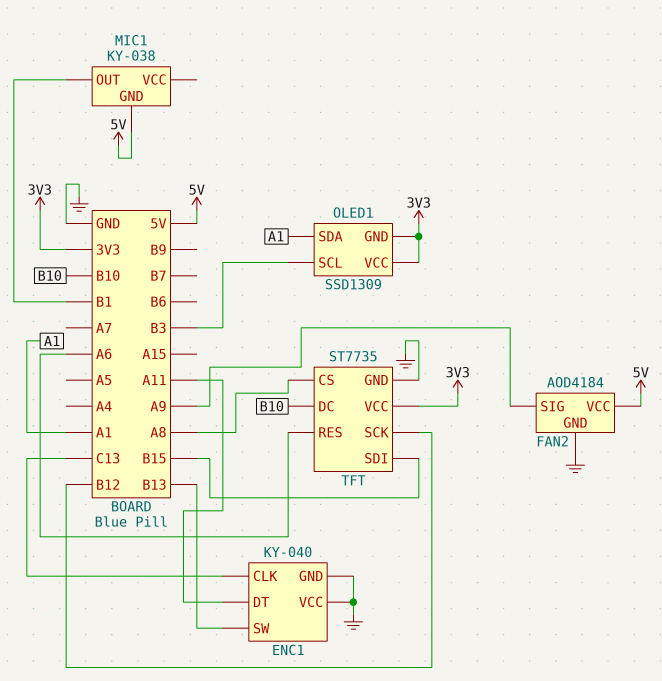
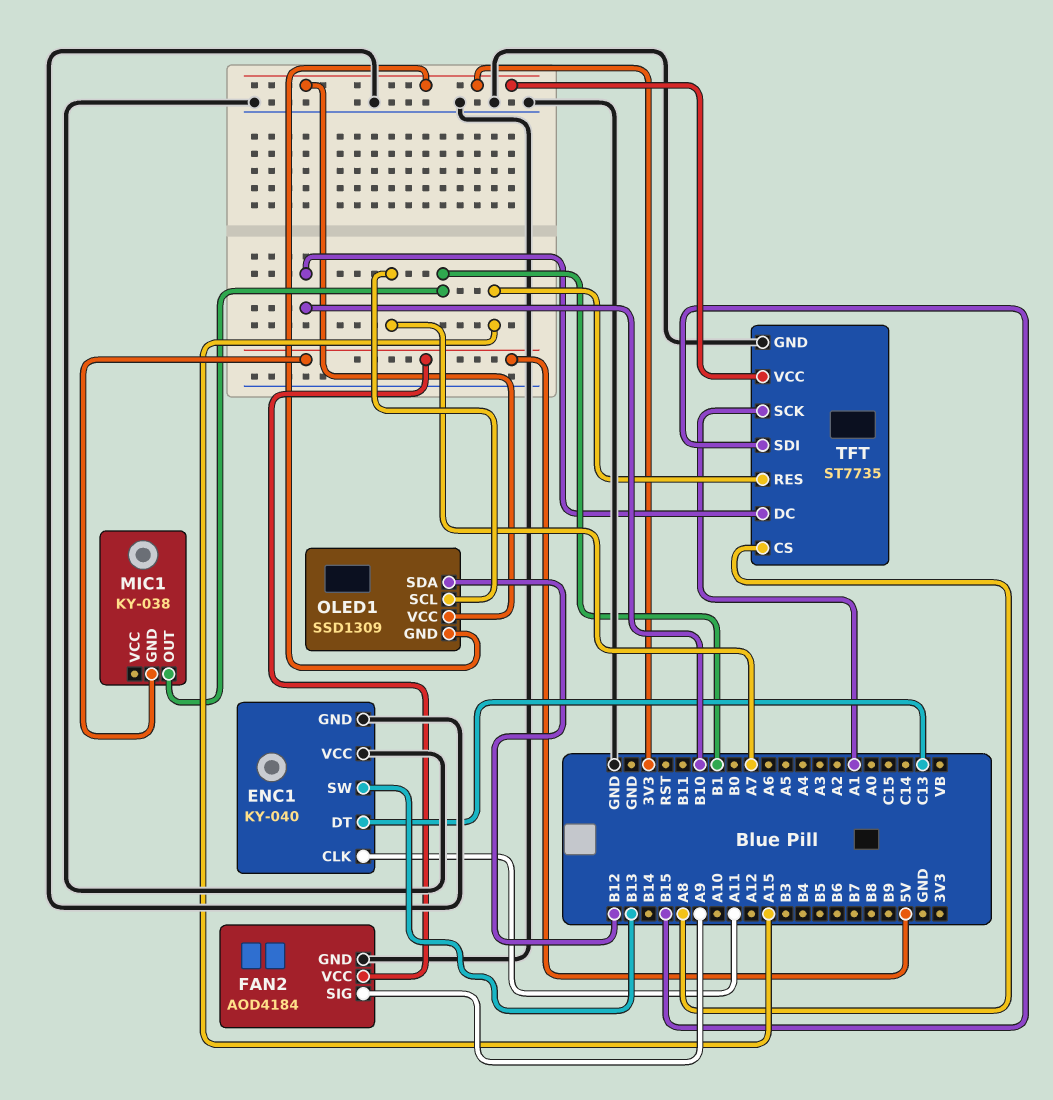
ENC1 pin CLK: C13 -> A11
ENC1 pin DT: A11 -> C13
OLED1 pin SCL: B3 -> A7
OLED1 pin SDA: A1 -> B12
TFT pin RES: A6 -> A15
TFT pin SCK: B12 -> A1

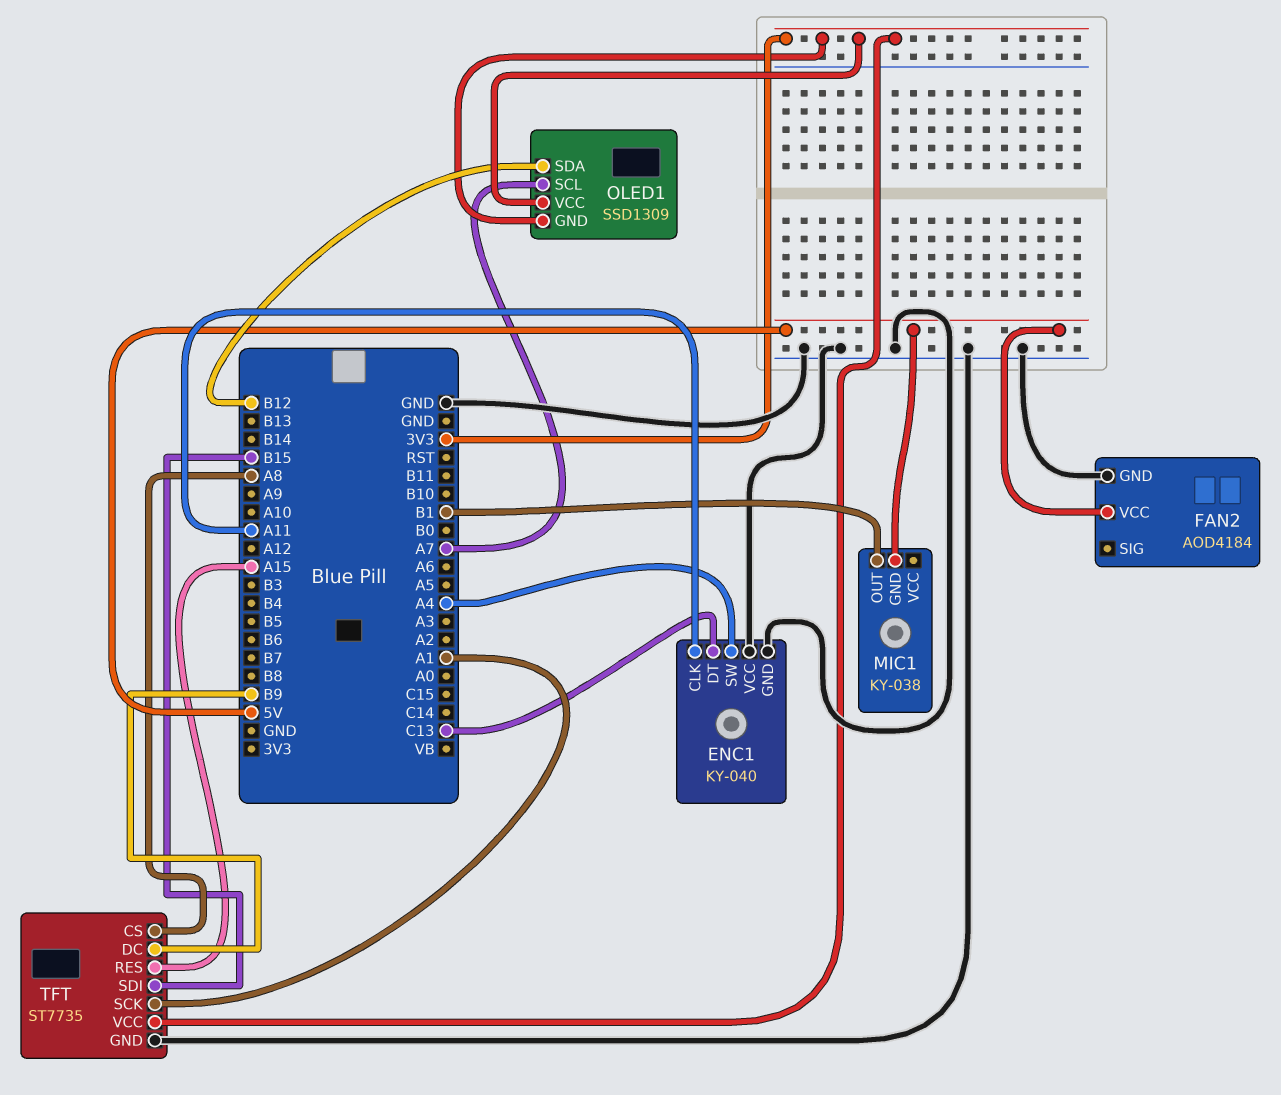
ENC1 pin SW: B13 -> A4
FAN2 pin SIG: A9 -> none
TFT pin DC: B10 -> B9

